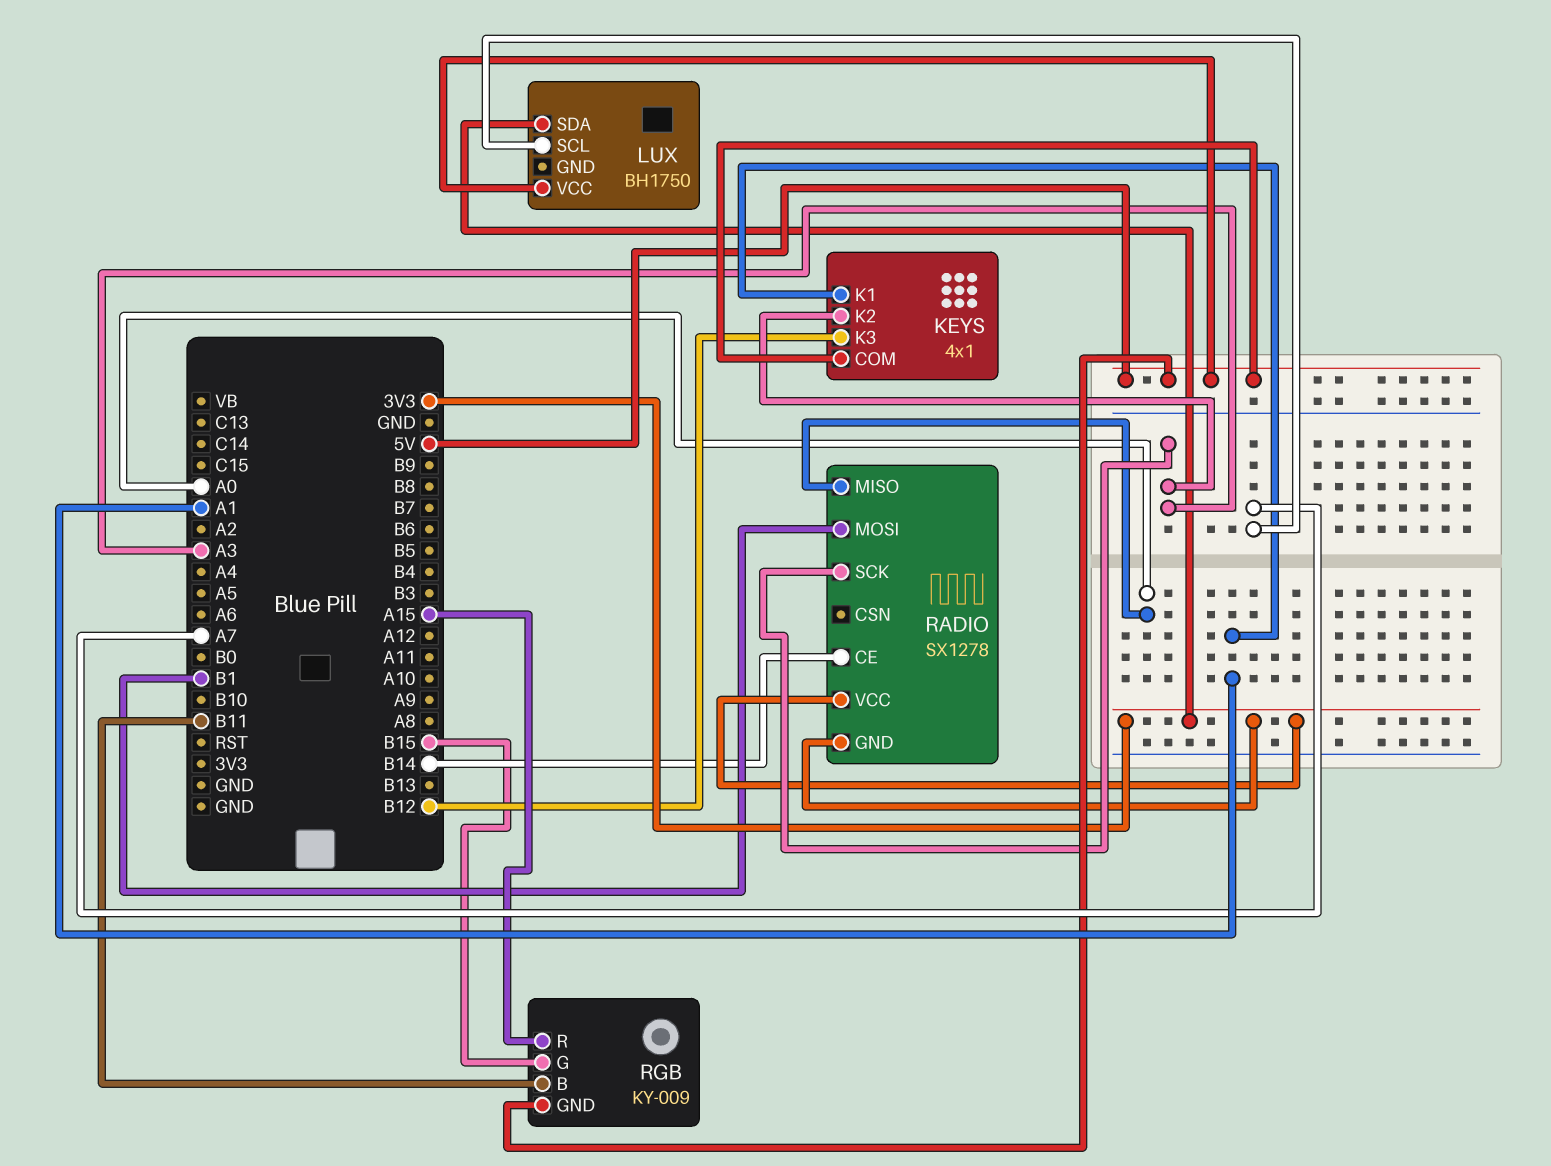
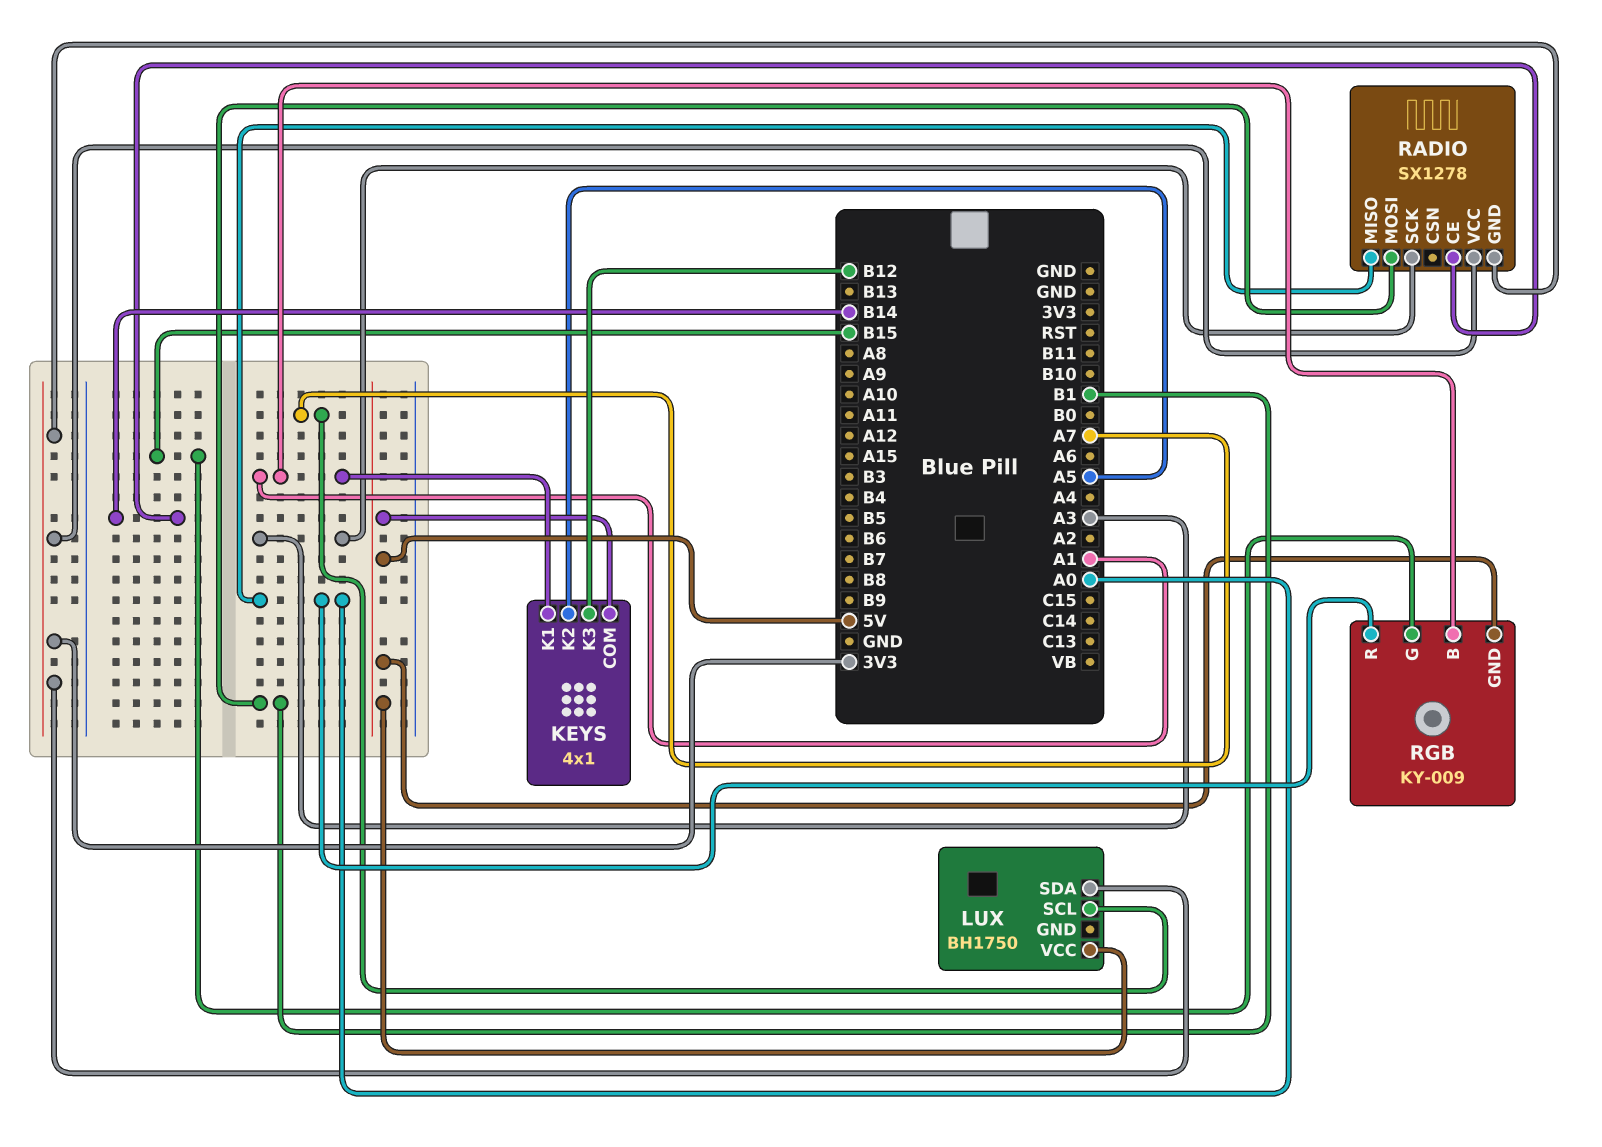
KEYS pin K2: A3 -> A5
RGB pin B: B11 -> A1
RGB pin R: A15 -> A0

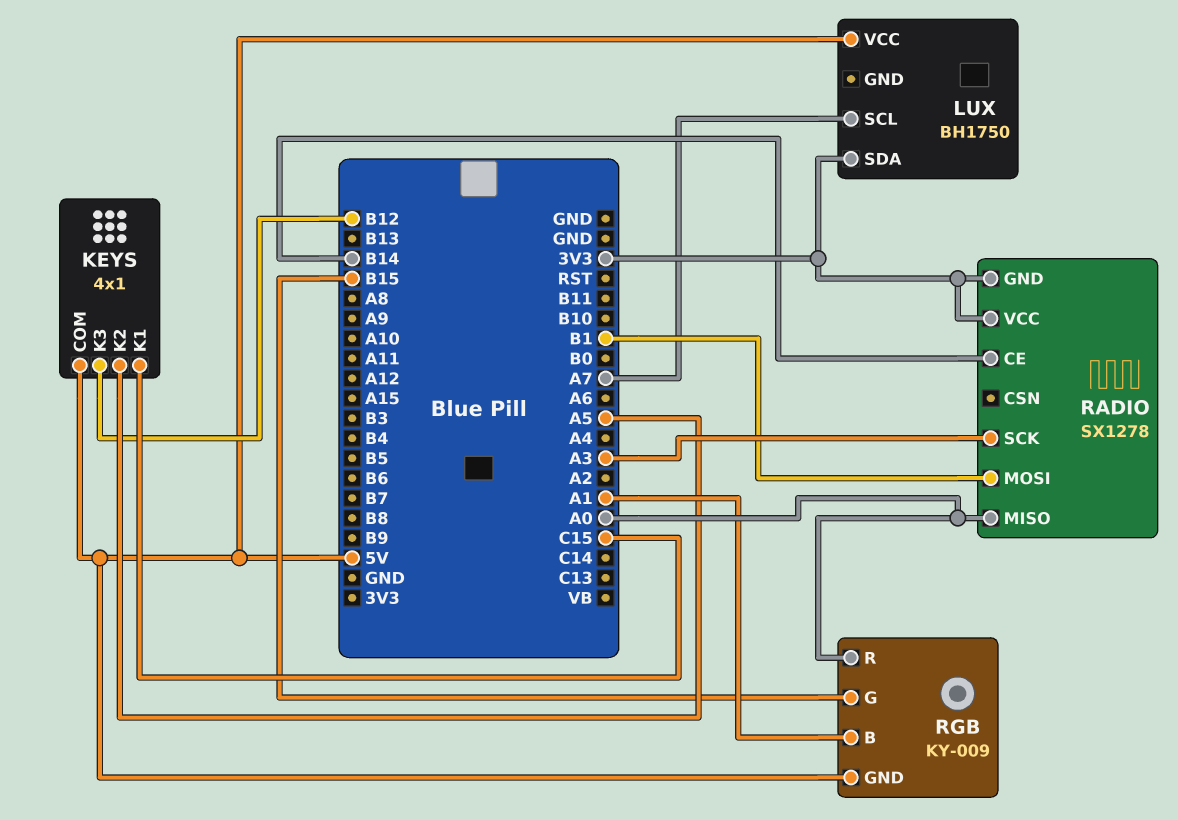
KEYS pin K1: A1 -> C15

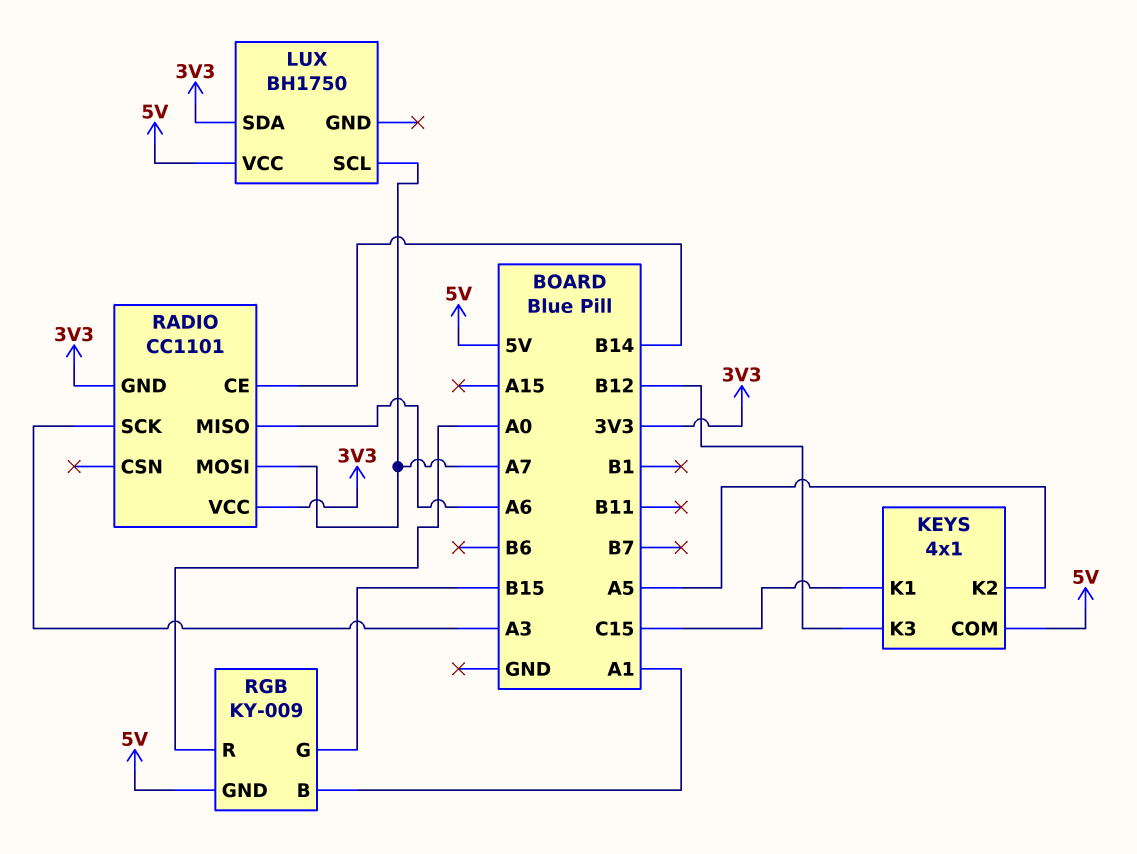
RADIO: SX1278 -> CC1101
RADIO pin MISO: A0 -> A6
RADIO pin MOSI: B1 -> A7

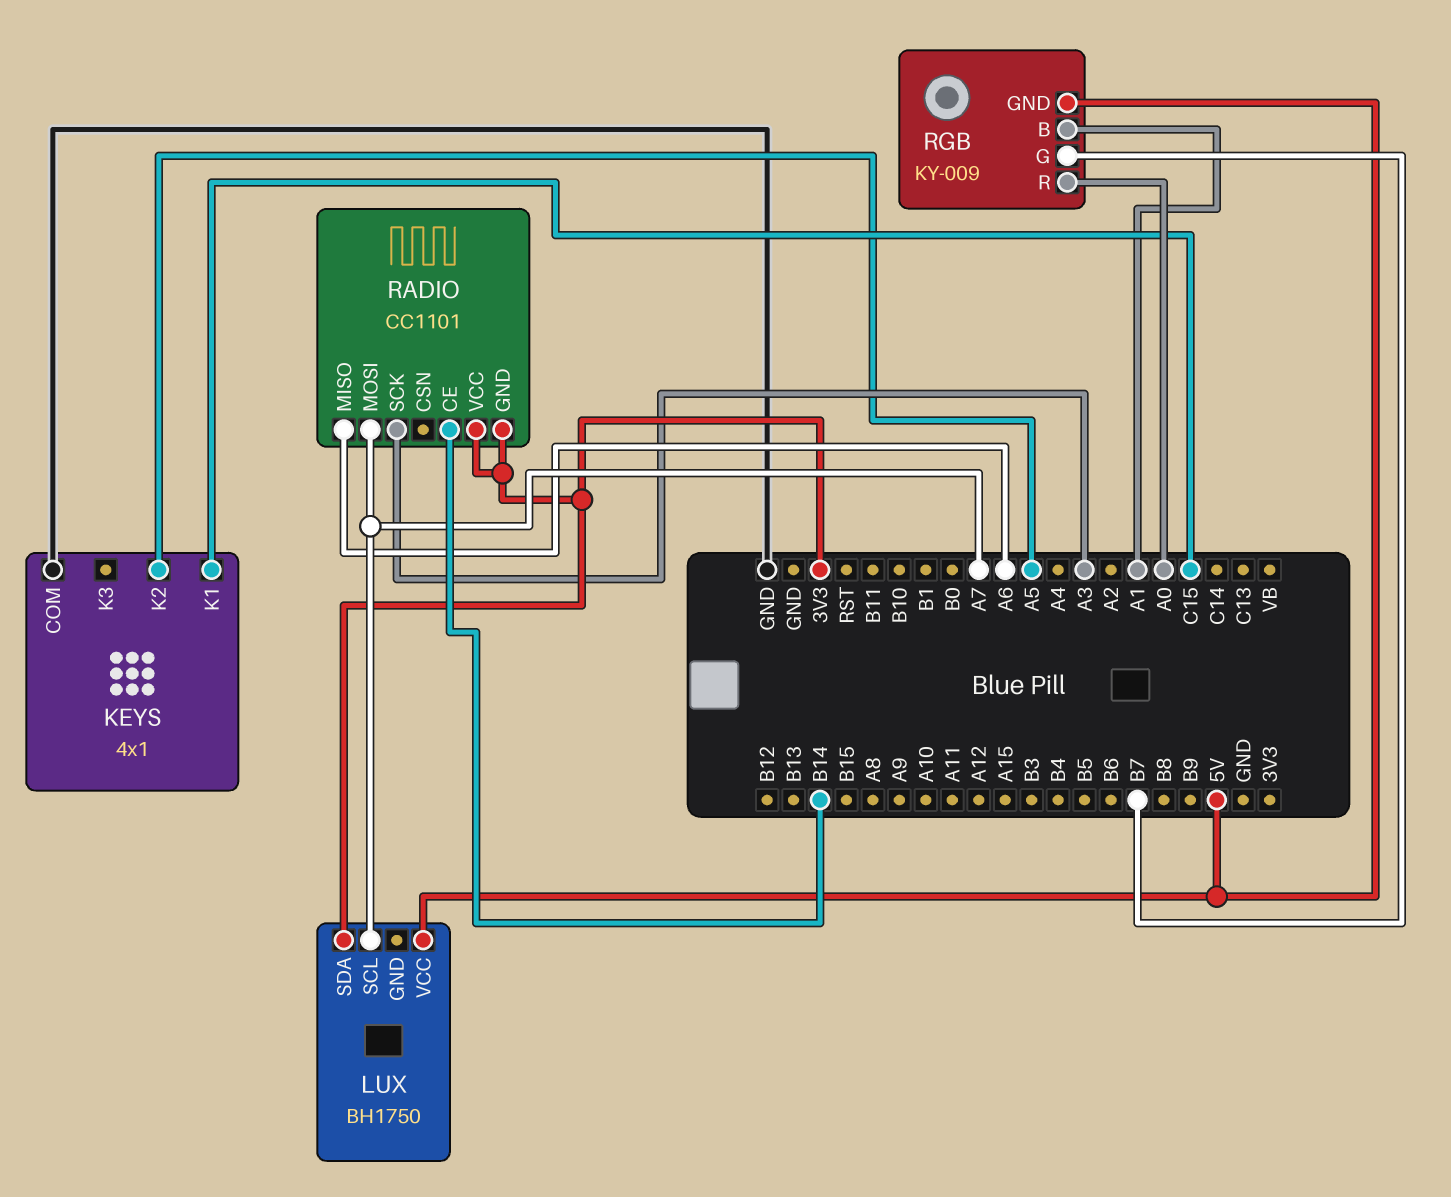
KEYS pin COM: 5V -> GND
KEYS pin K3: B12 -> none
RGB pin G: B15 -> B7

